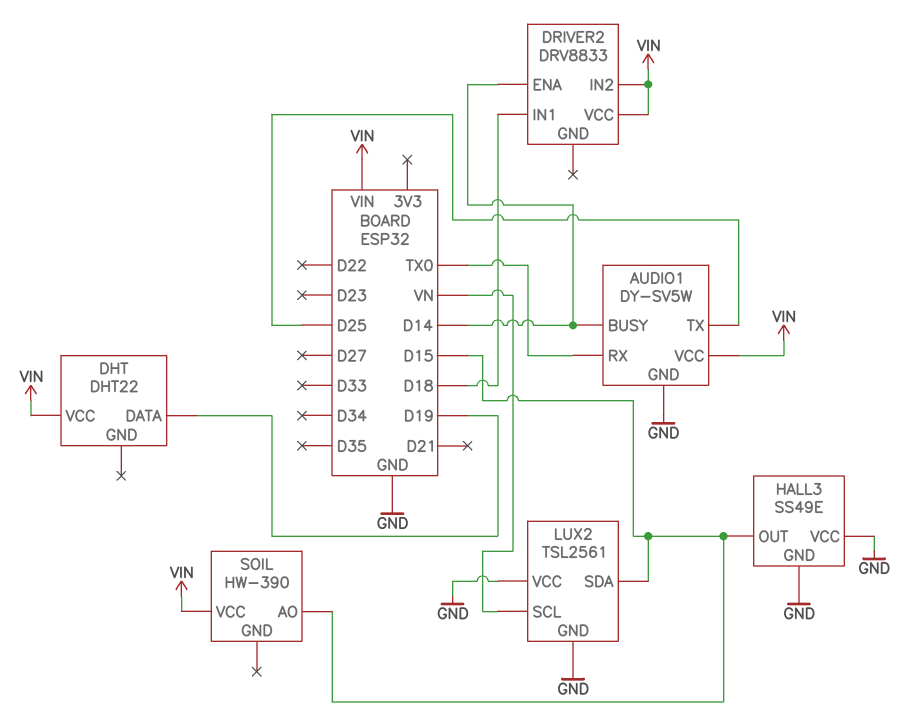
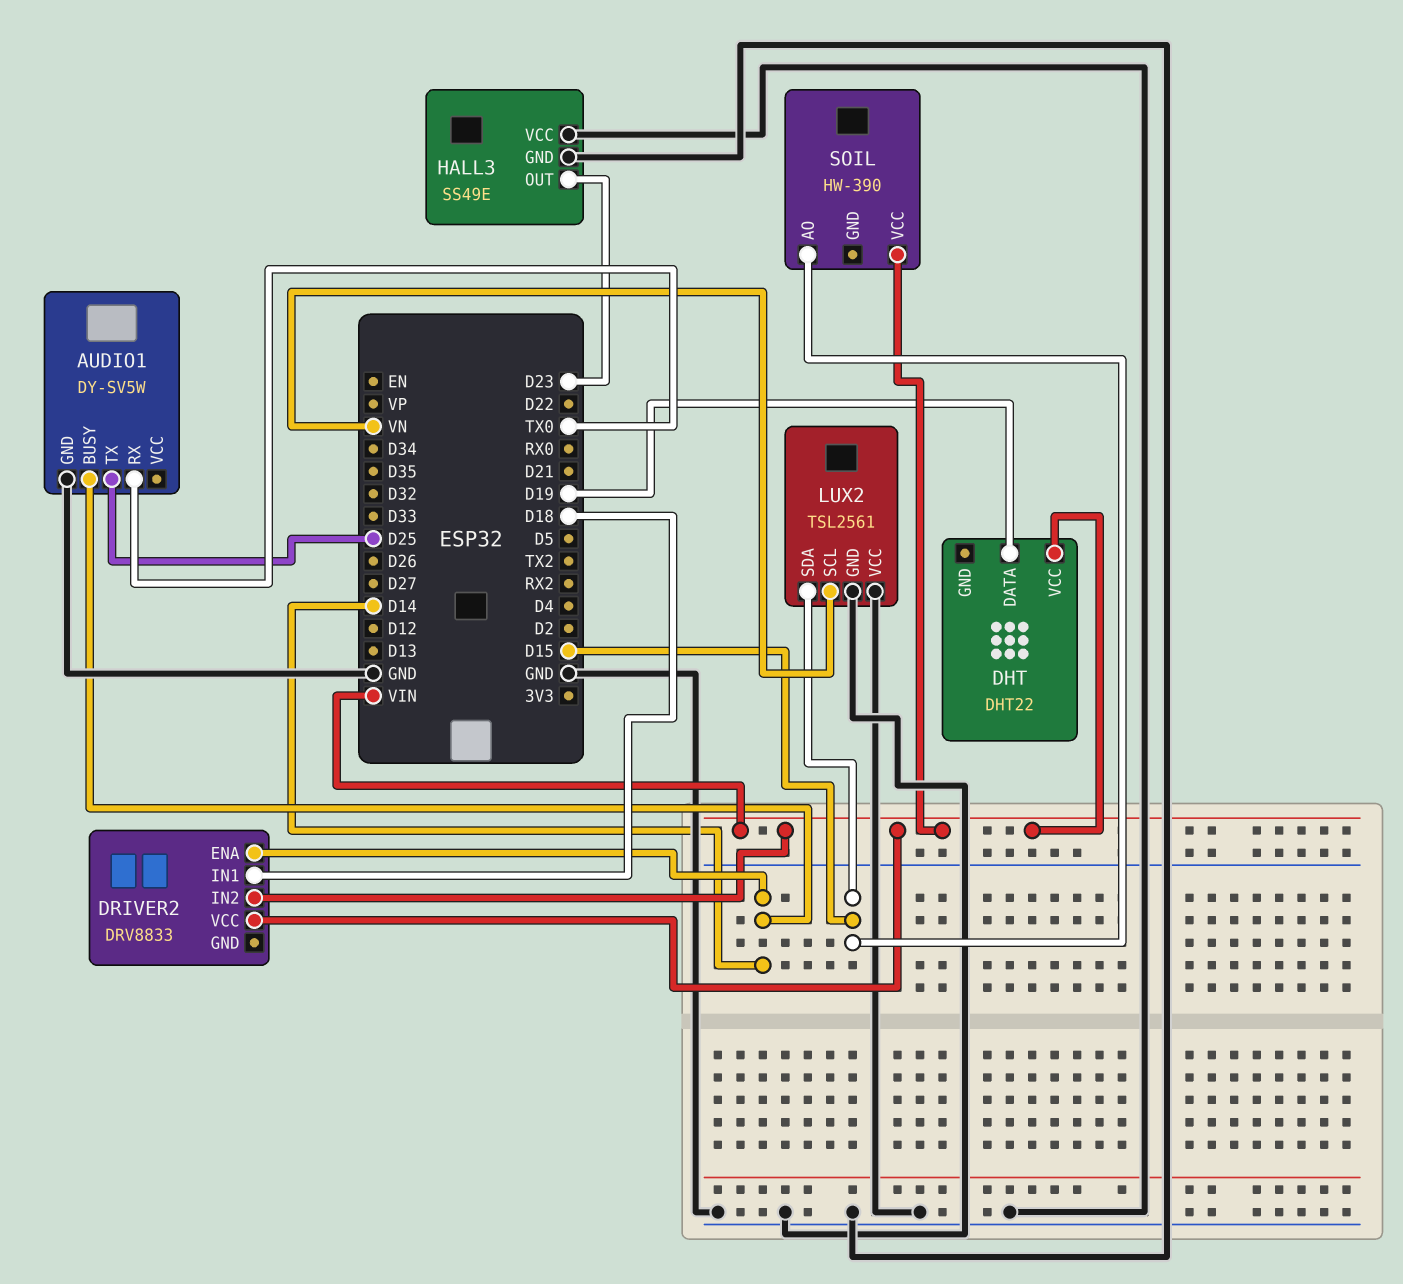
AUDIO1 pin VCC: VIN -> none
HALL3 pin OUT: D15 -> D23

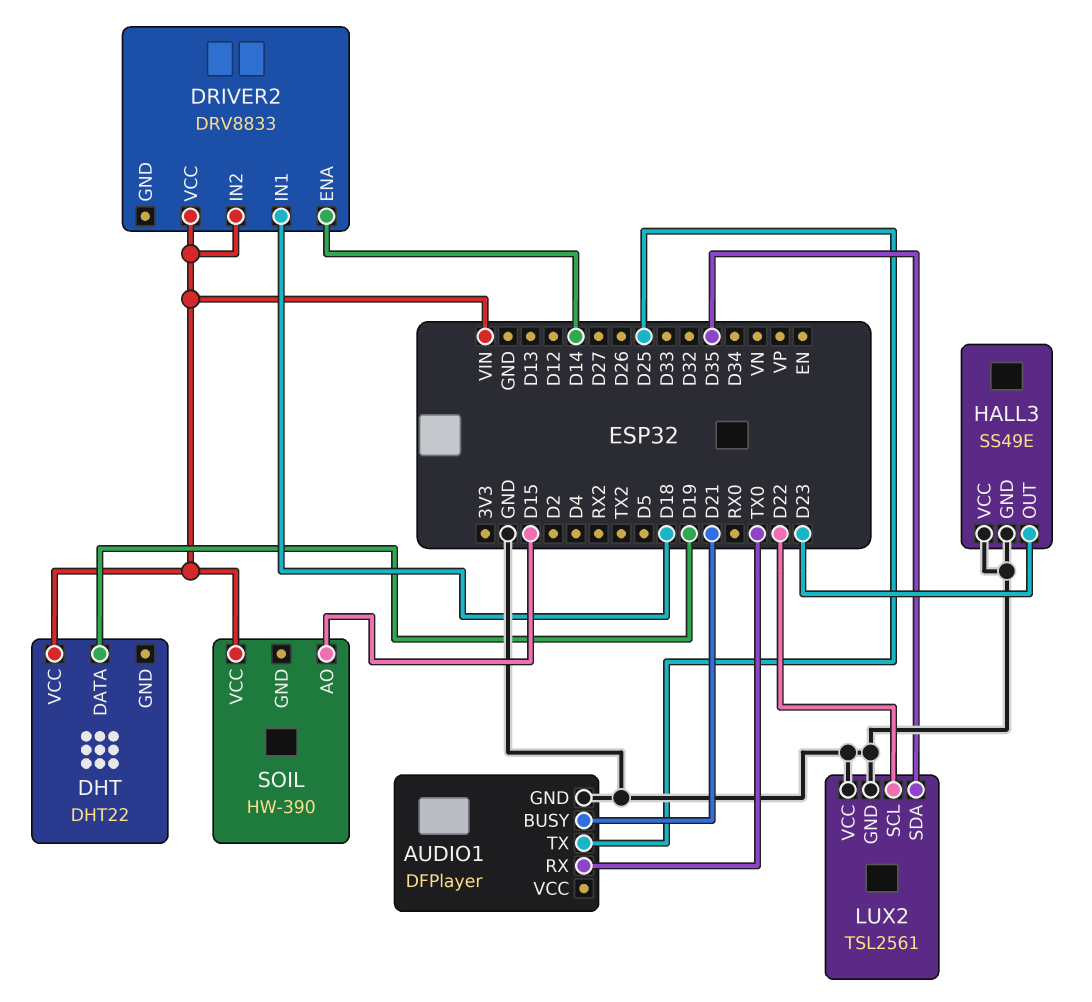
AUDIO1: DY-SV5W -> DFPlayer
AUDIO1 pin BUSY: D14 -> D21
LUX2 pin SCL: VN -> D22
LUX2 pin SDA: D15 -> D35

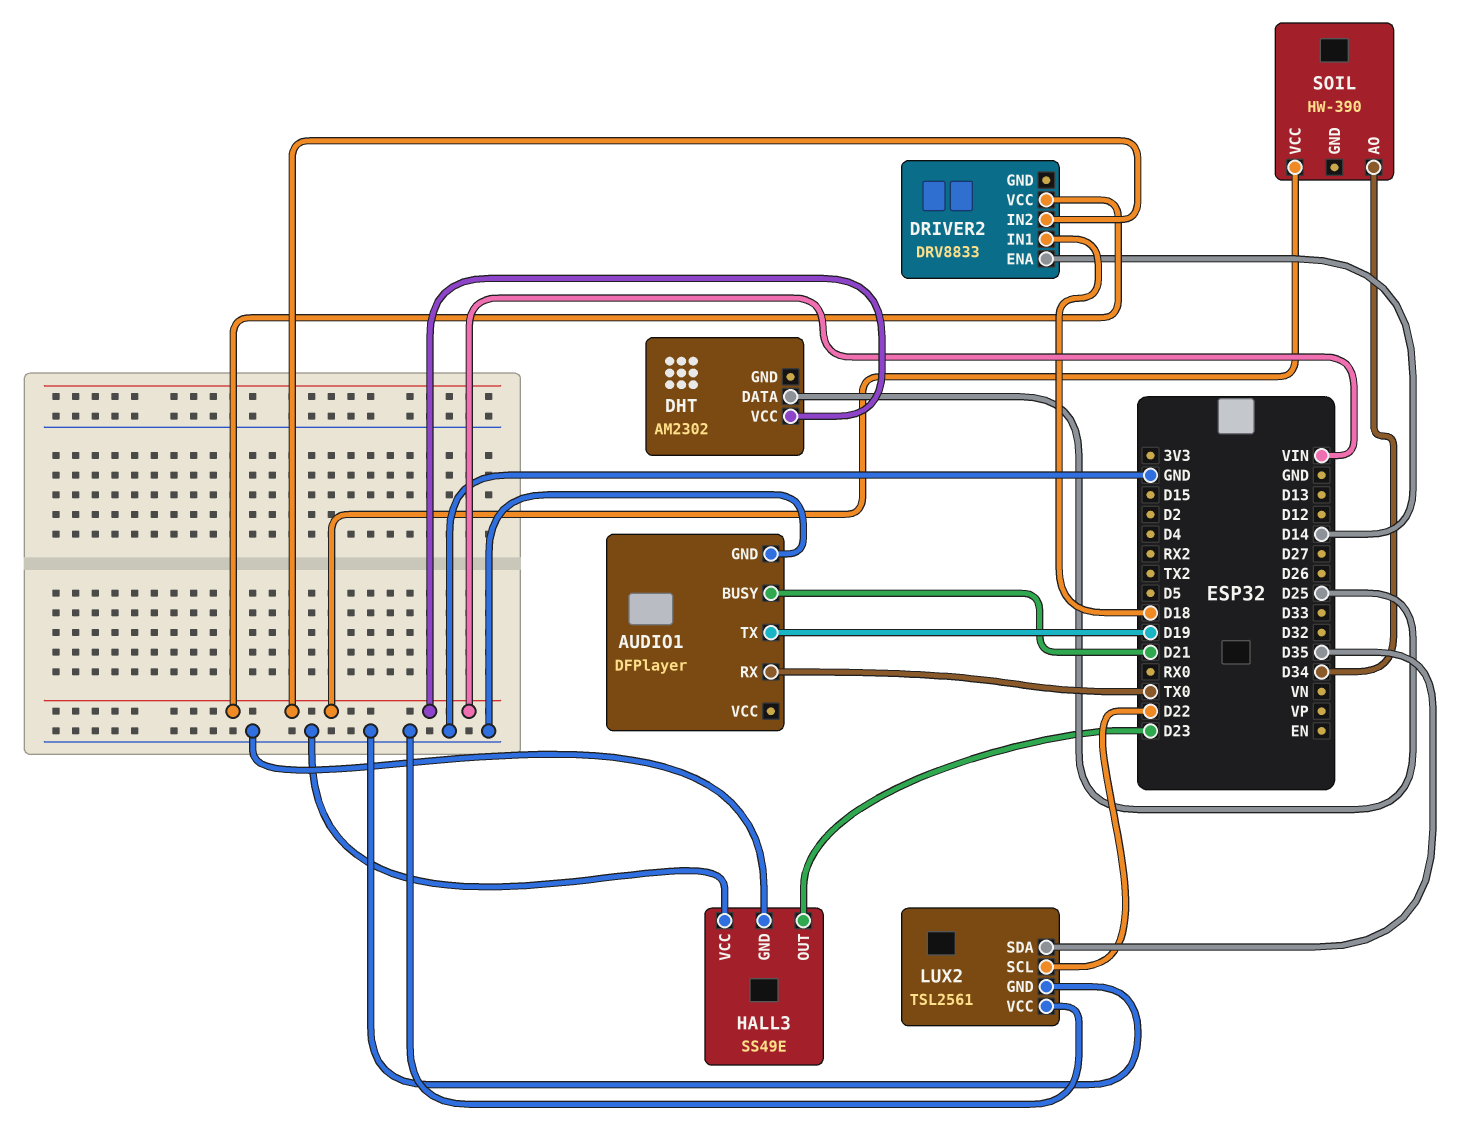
AUDIO1 pin TX: D25 -> D19
DHT: DHT22 -> AM2302
DHT pin DATA: D19 -> D25
SOIL pin AO: D15 -> D34

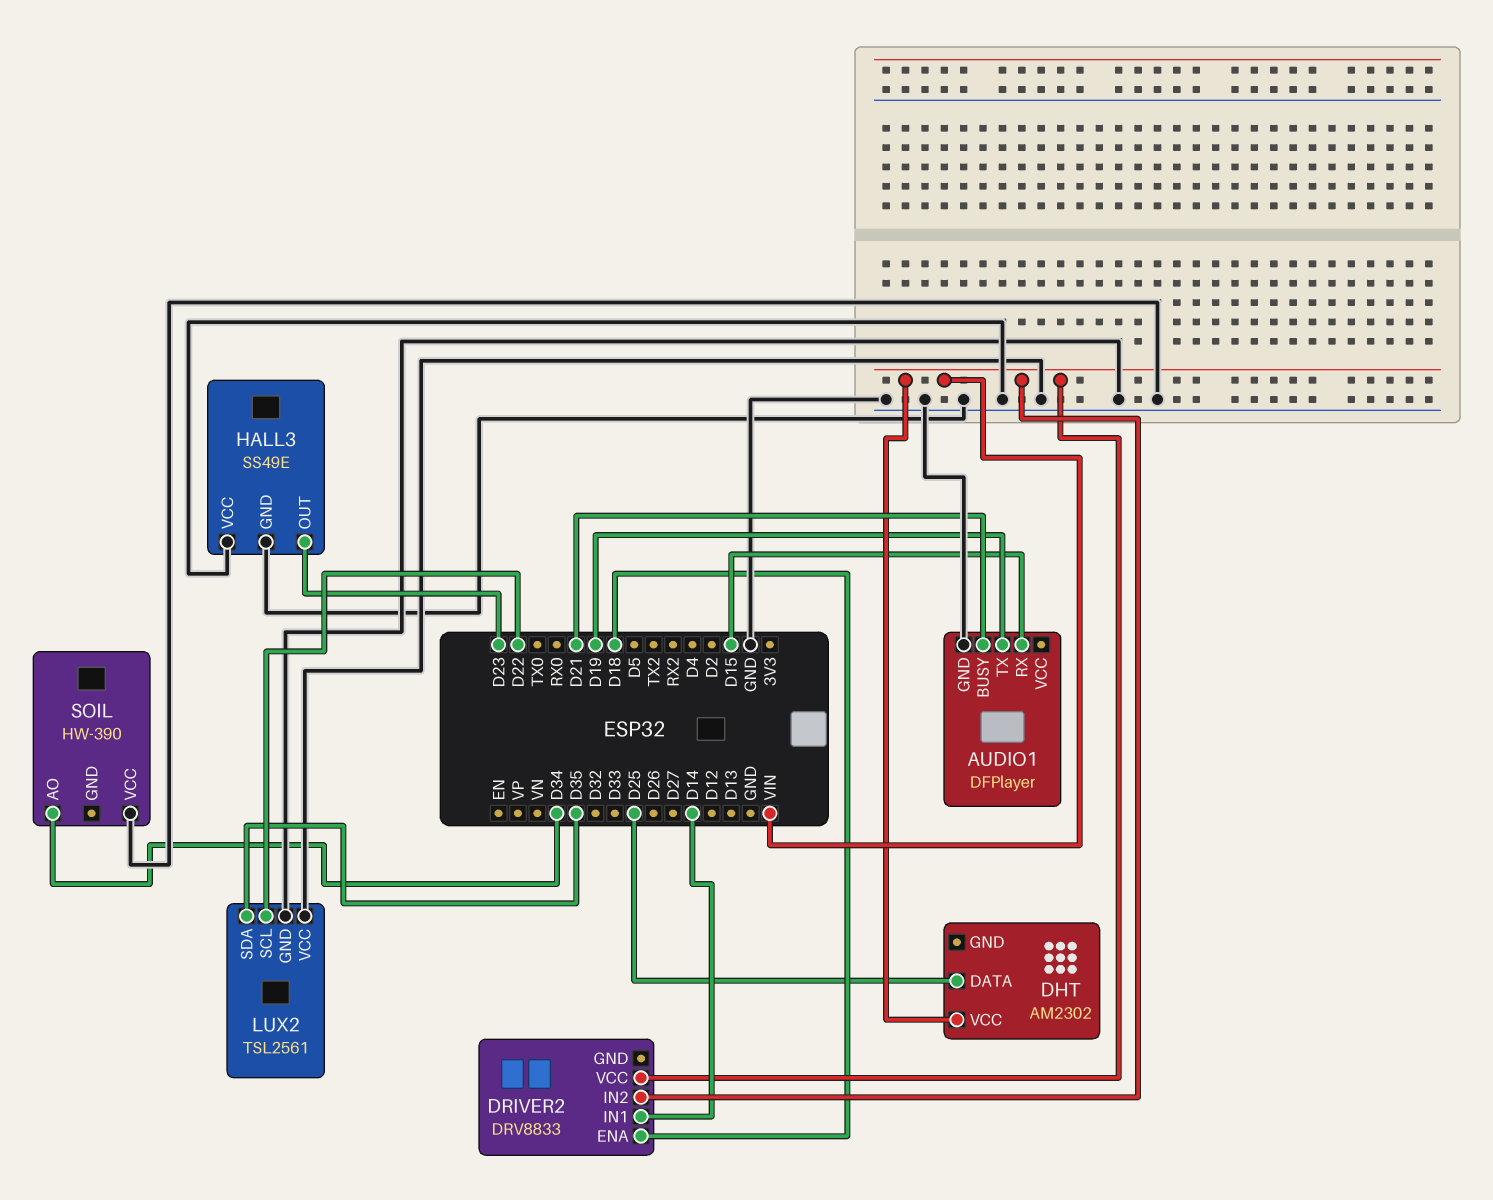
AUDIO1 pin RX: TX0 -> D15
DRIVER2 pin ENA: D14 -> D18
DRIVER2 pin IN1: D18 -> D14
SOIL pin VCC: VIN -> GND

